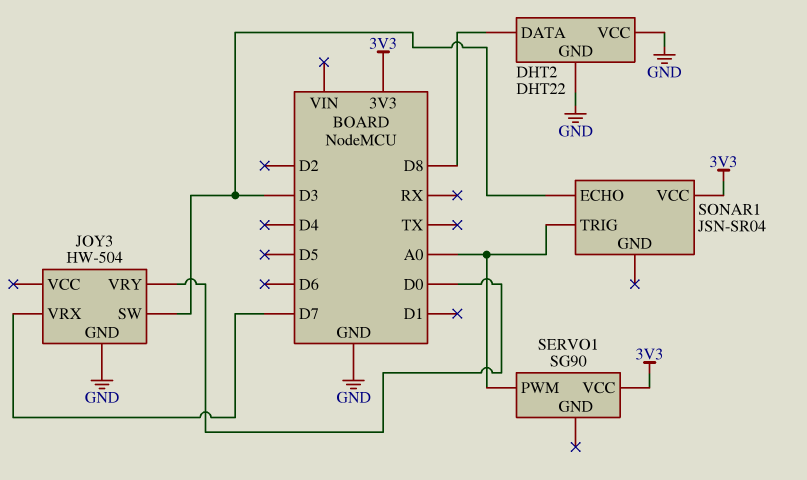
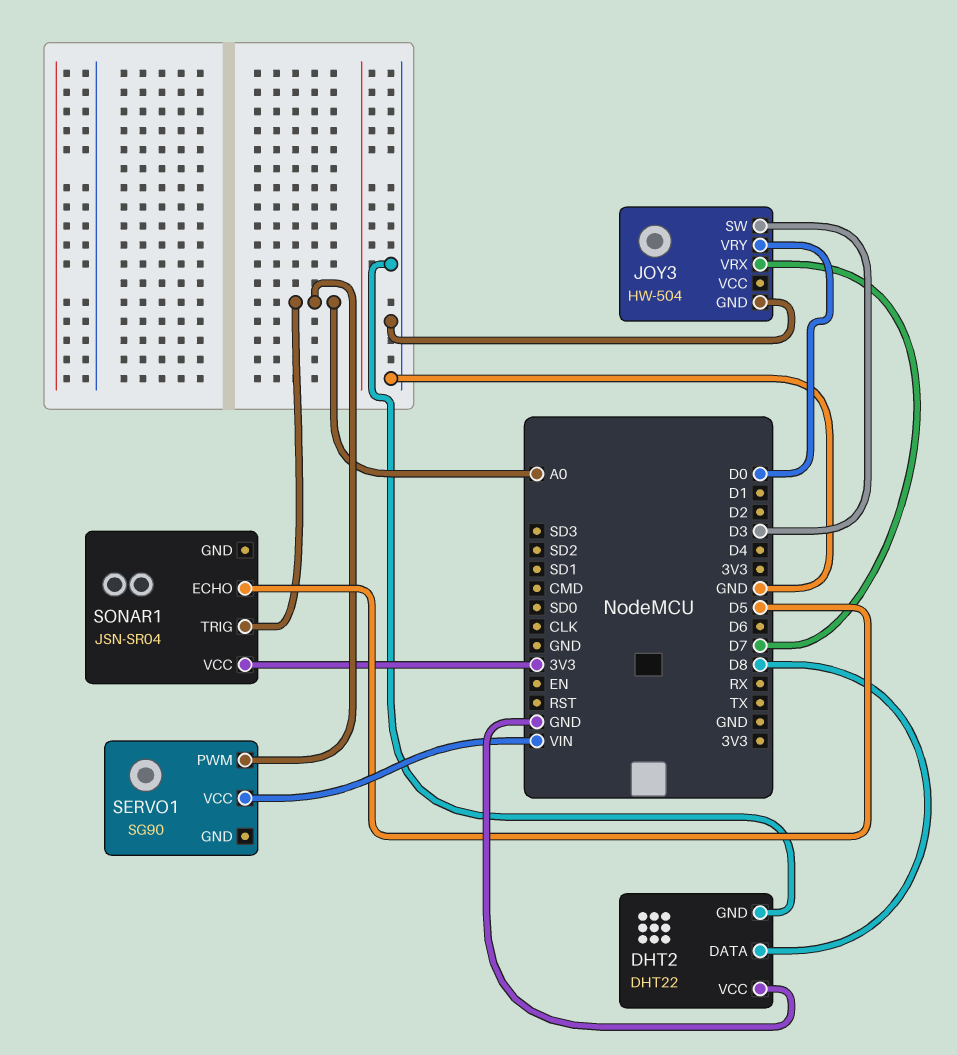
SERVO1 pin VCC: 3V3 -> VIN
SONAR1 pin ECHO: D3 -> D5

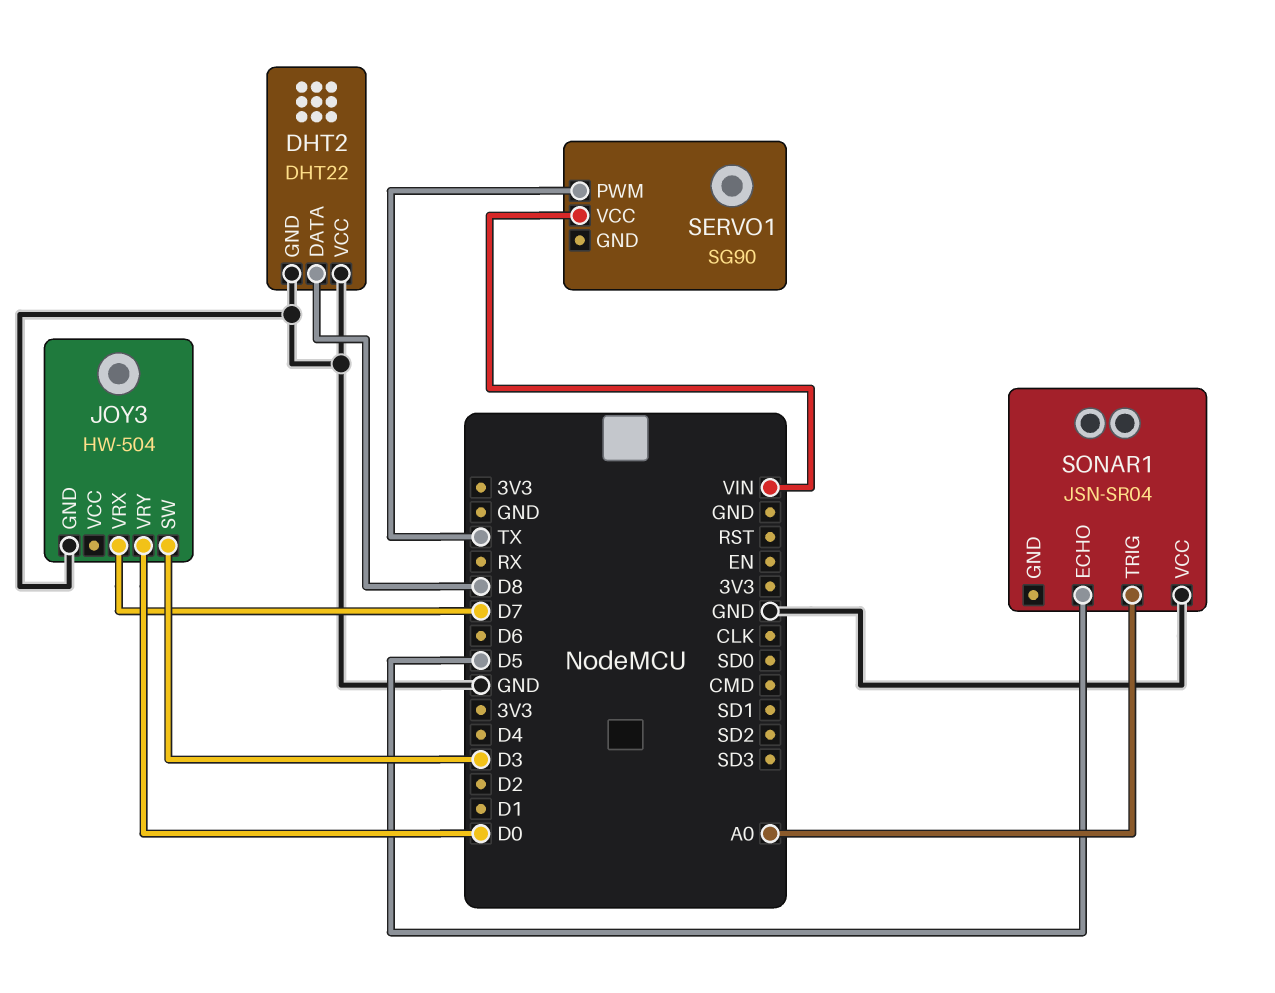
SERVO1 pin PWM: A0 -> TX
SONAR1 pin VCC: 3V3 -> GND

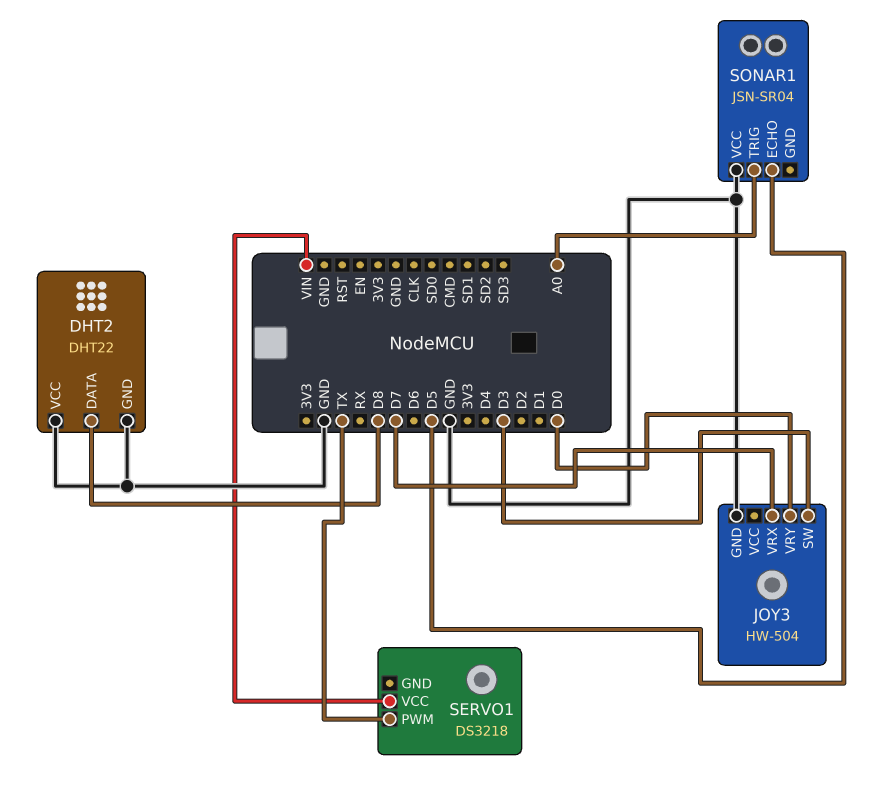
SERVO1: SG90 -> DS3218

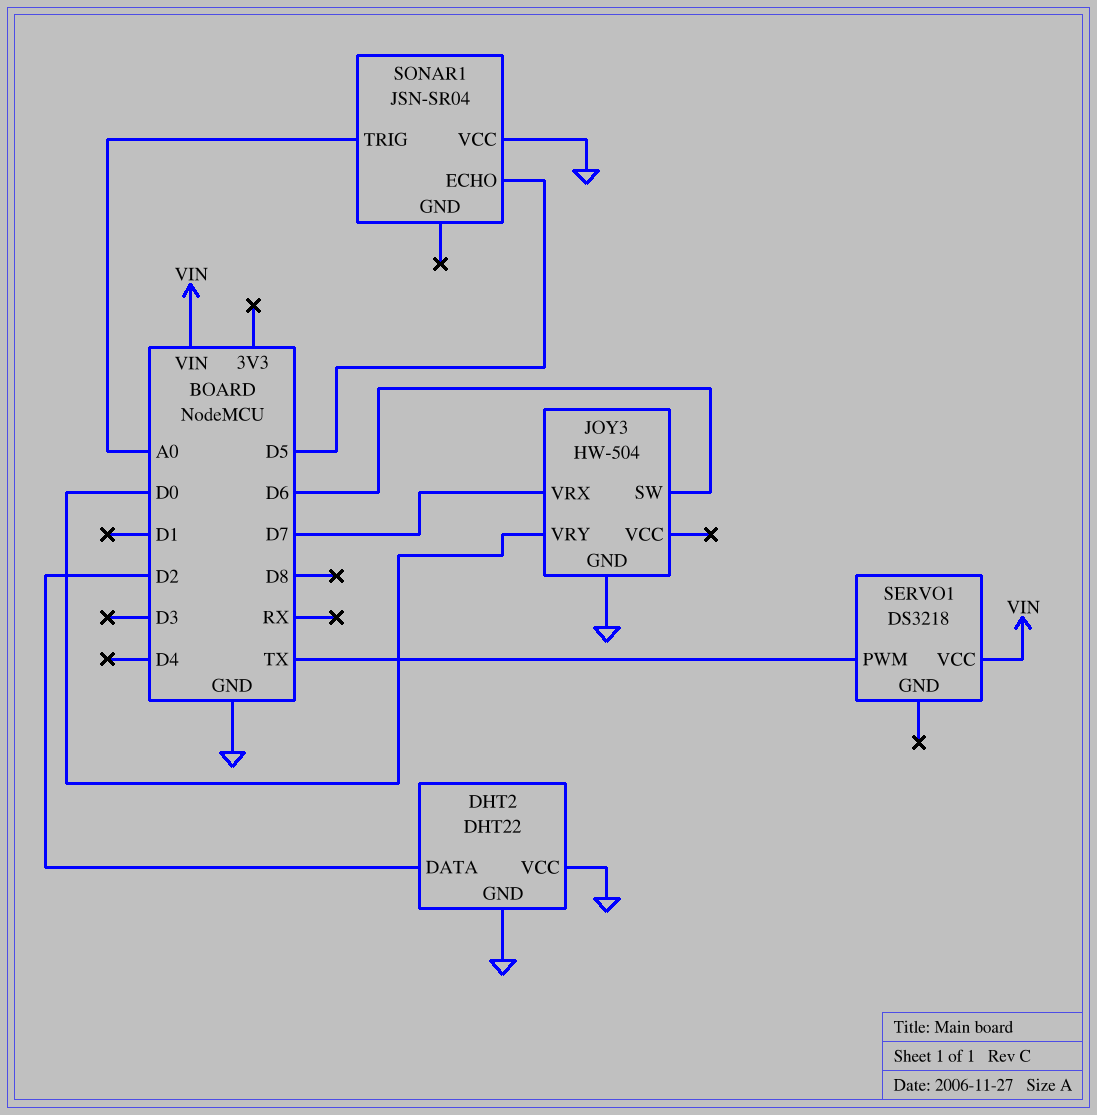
DHT2 pin DATA: D8 -> D2
JOY3 pin SW: D3 -> D6

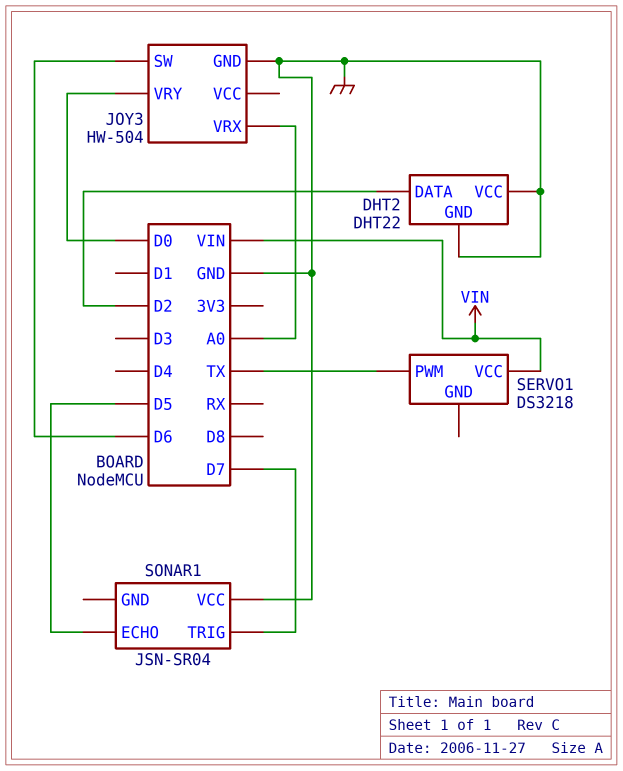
JOY3 pin VRX: D7 -> A0
SONAR1 pin TRIG: A0 -> D7

